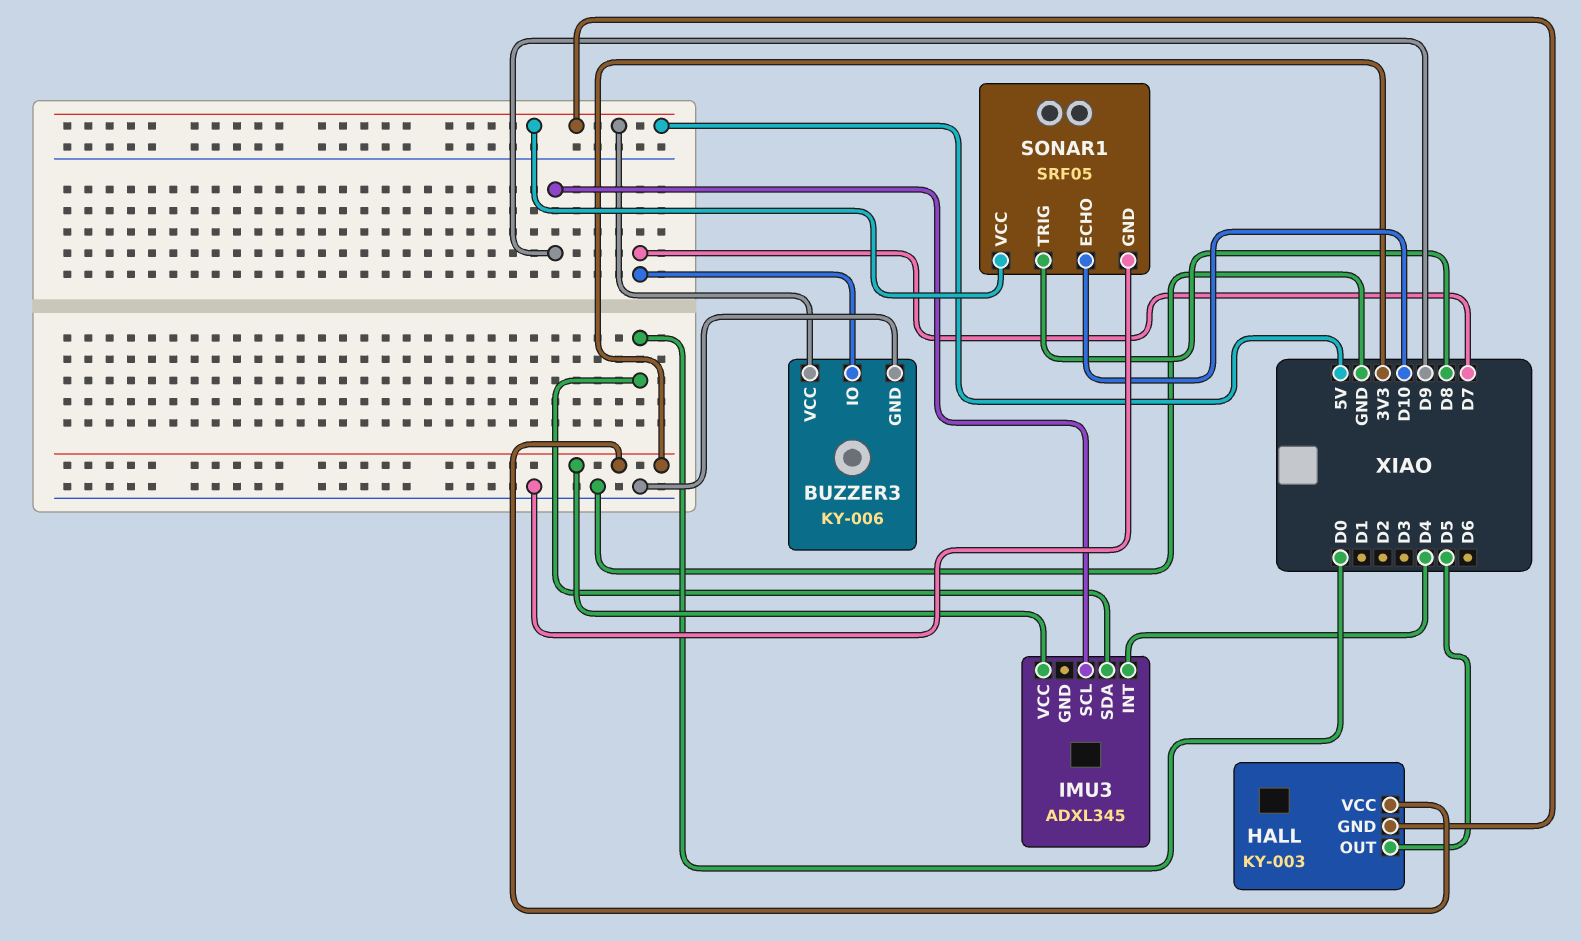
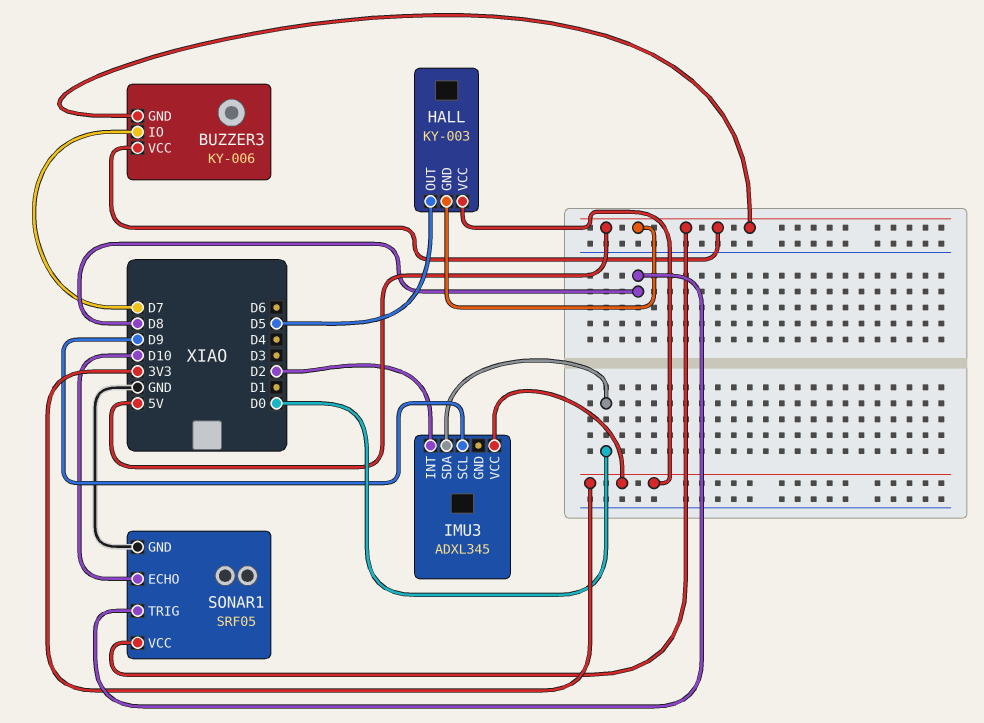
BUZZER3 pin GND: GND -> 5V
IMU3 pin INT: D4 -> D2

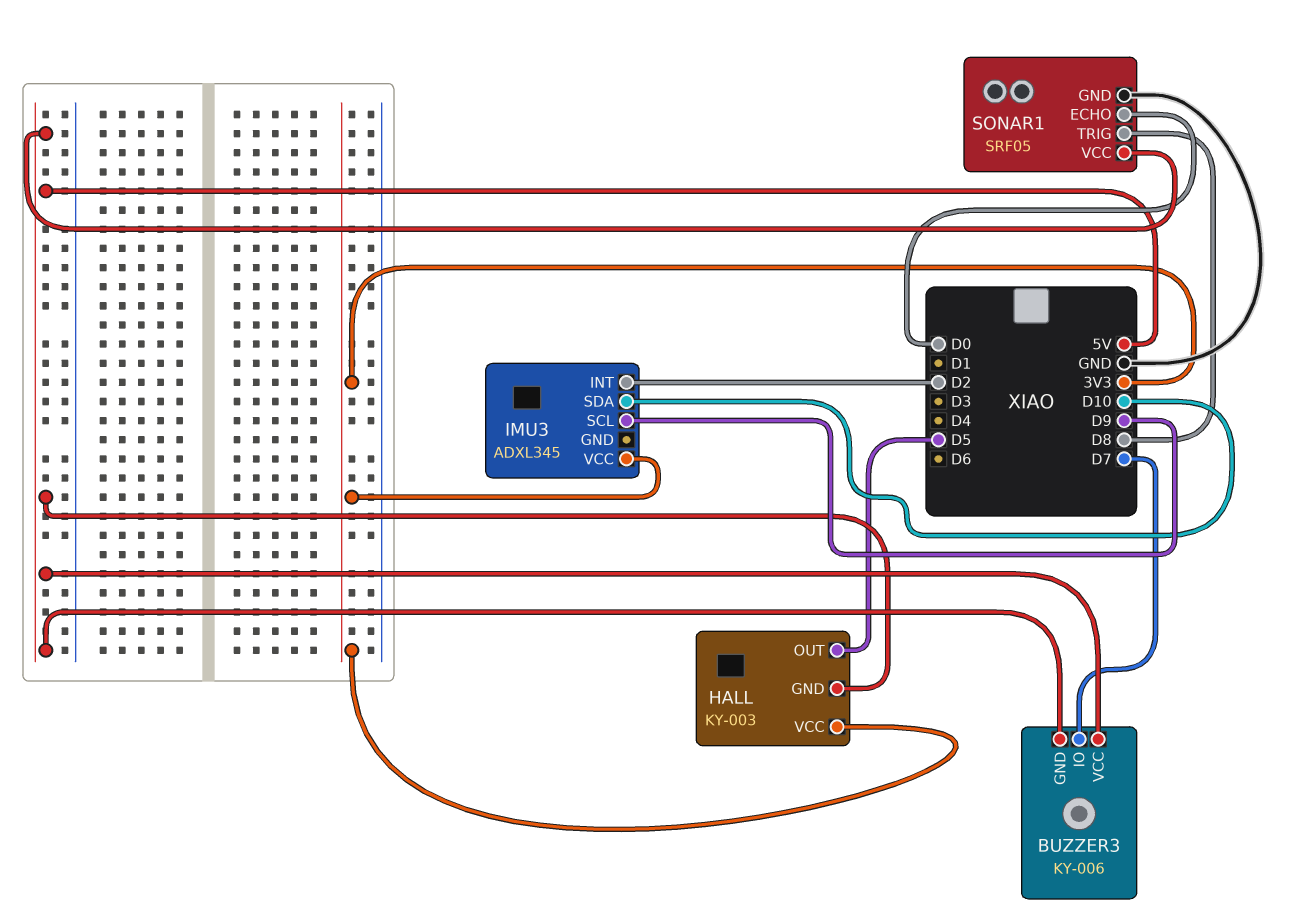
IMU3 pin SDA: D0 -> D10
SONAR1 pin ECHO: D10 -> D0

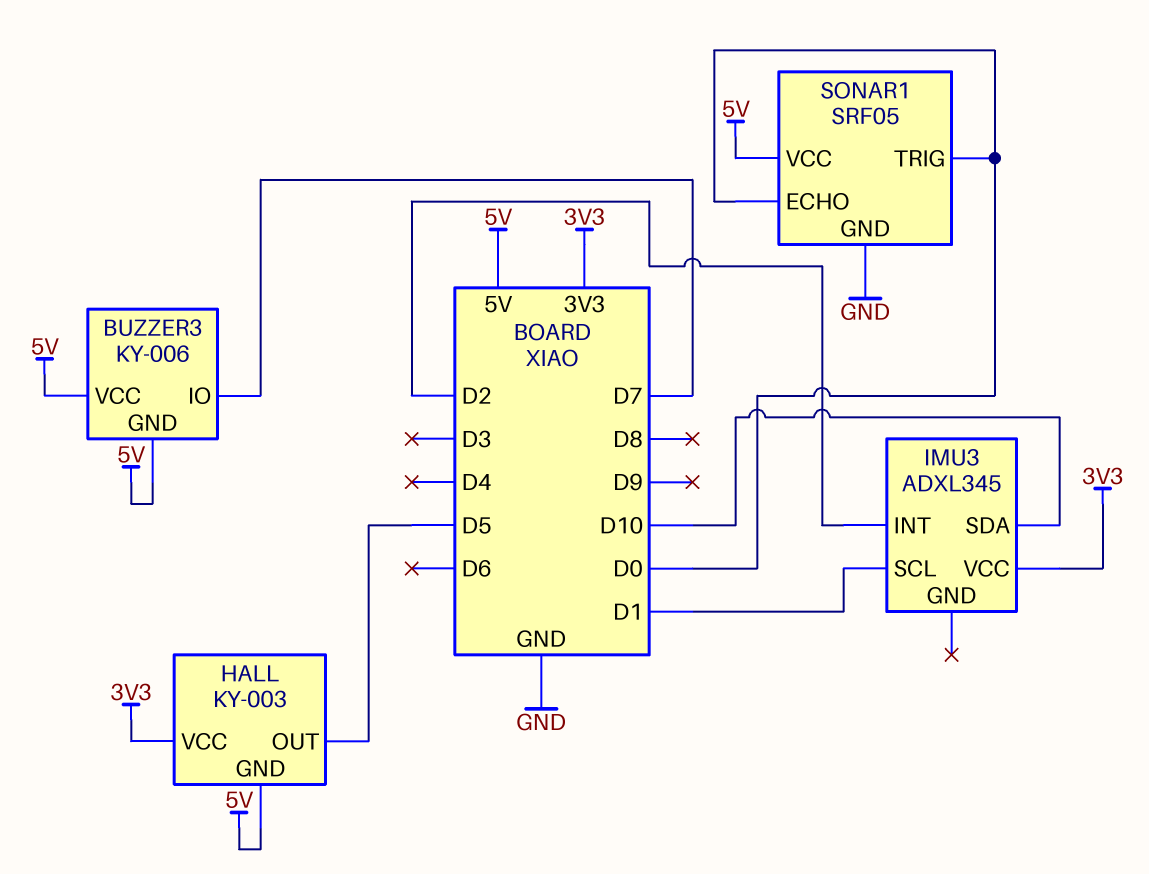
IMU3 pin SCL: D9 -> D1
SONAR1 pin TRIG: D8 -> D0

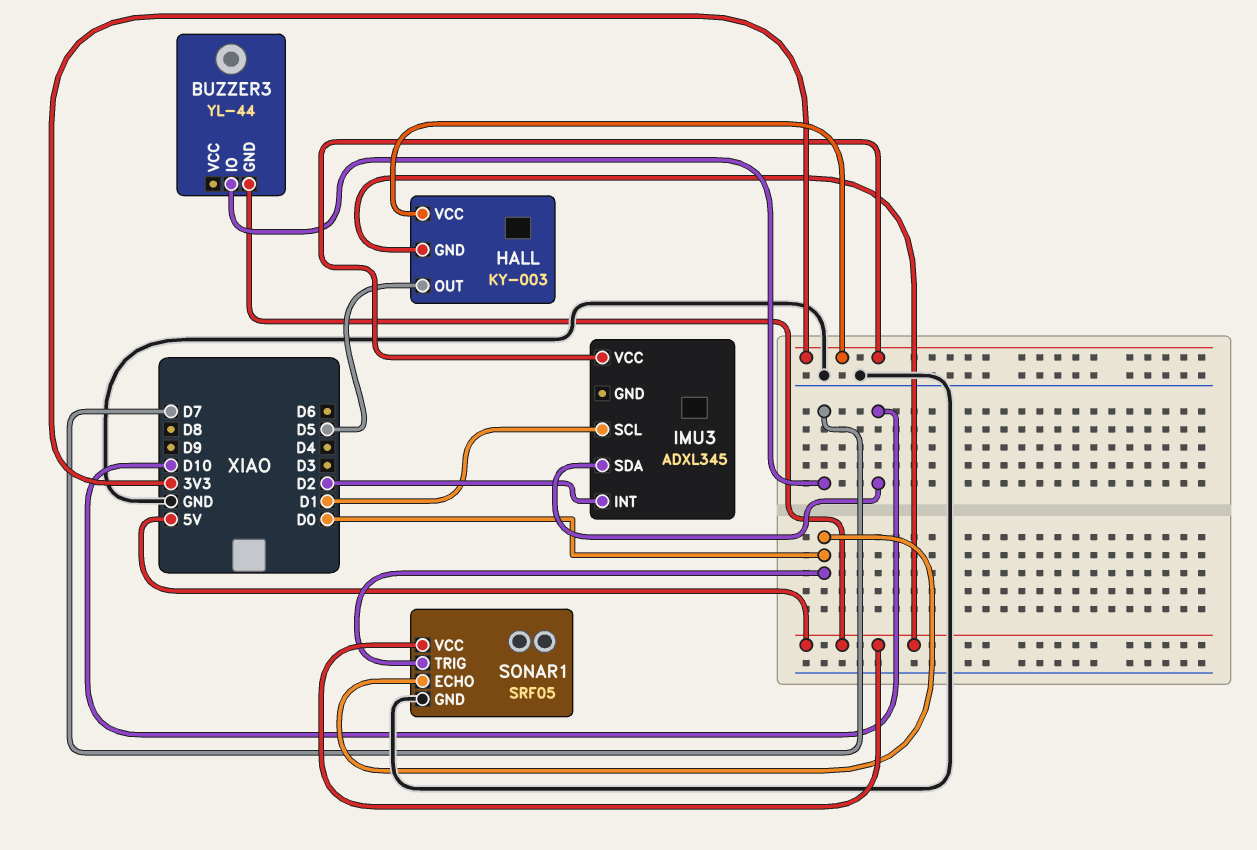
BUZZER3: KY-006 -> YL-44
BUZZER3 pin VCC: 5V -> none

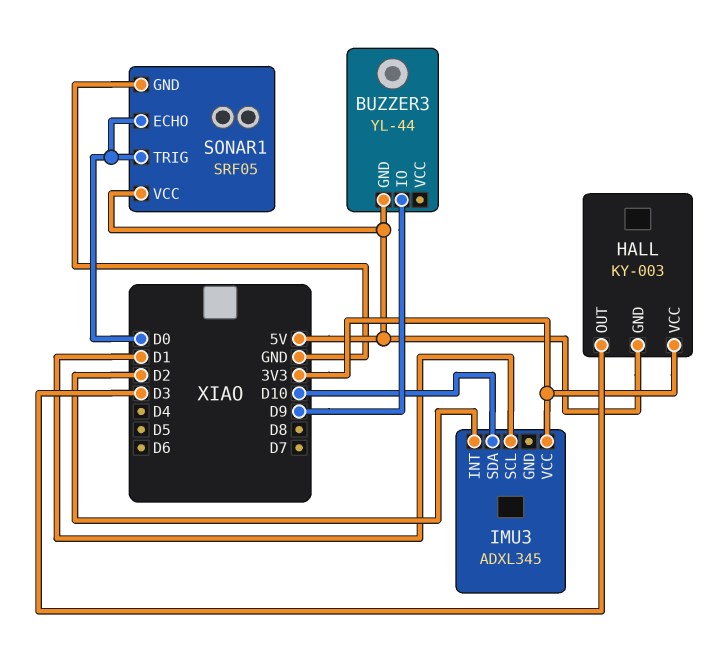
BUZZER3 pin IO: D7 -> D9
HALL pin OUT: D5 -> D3

